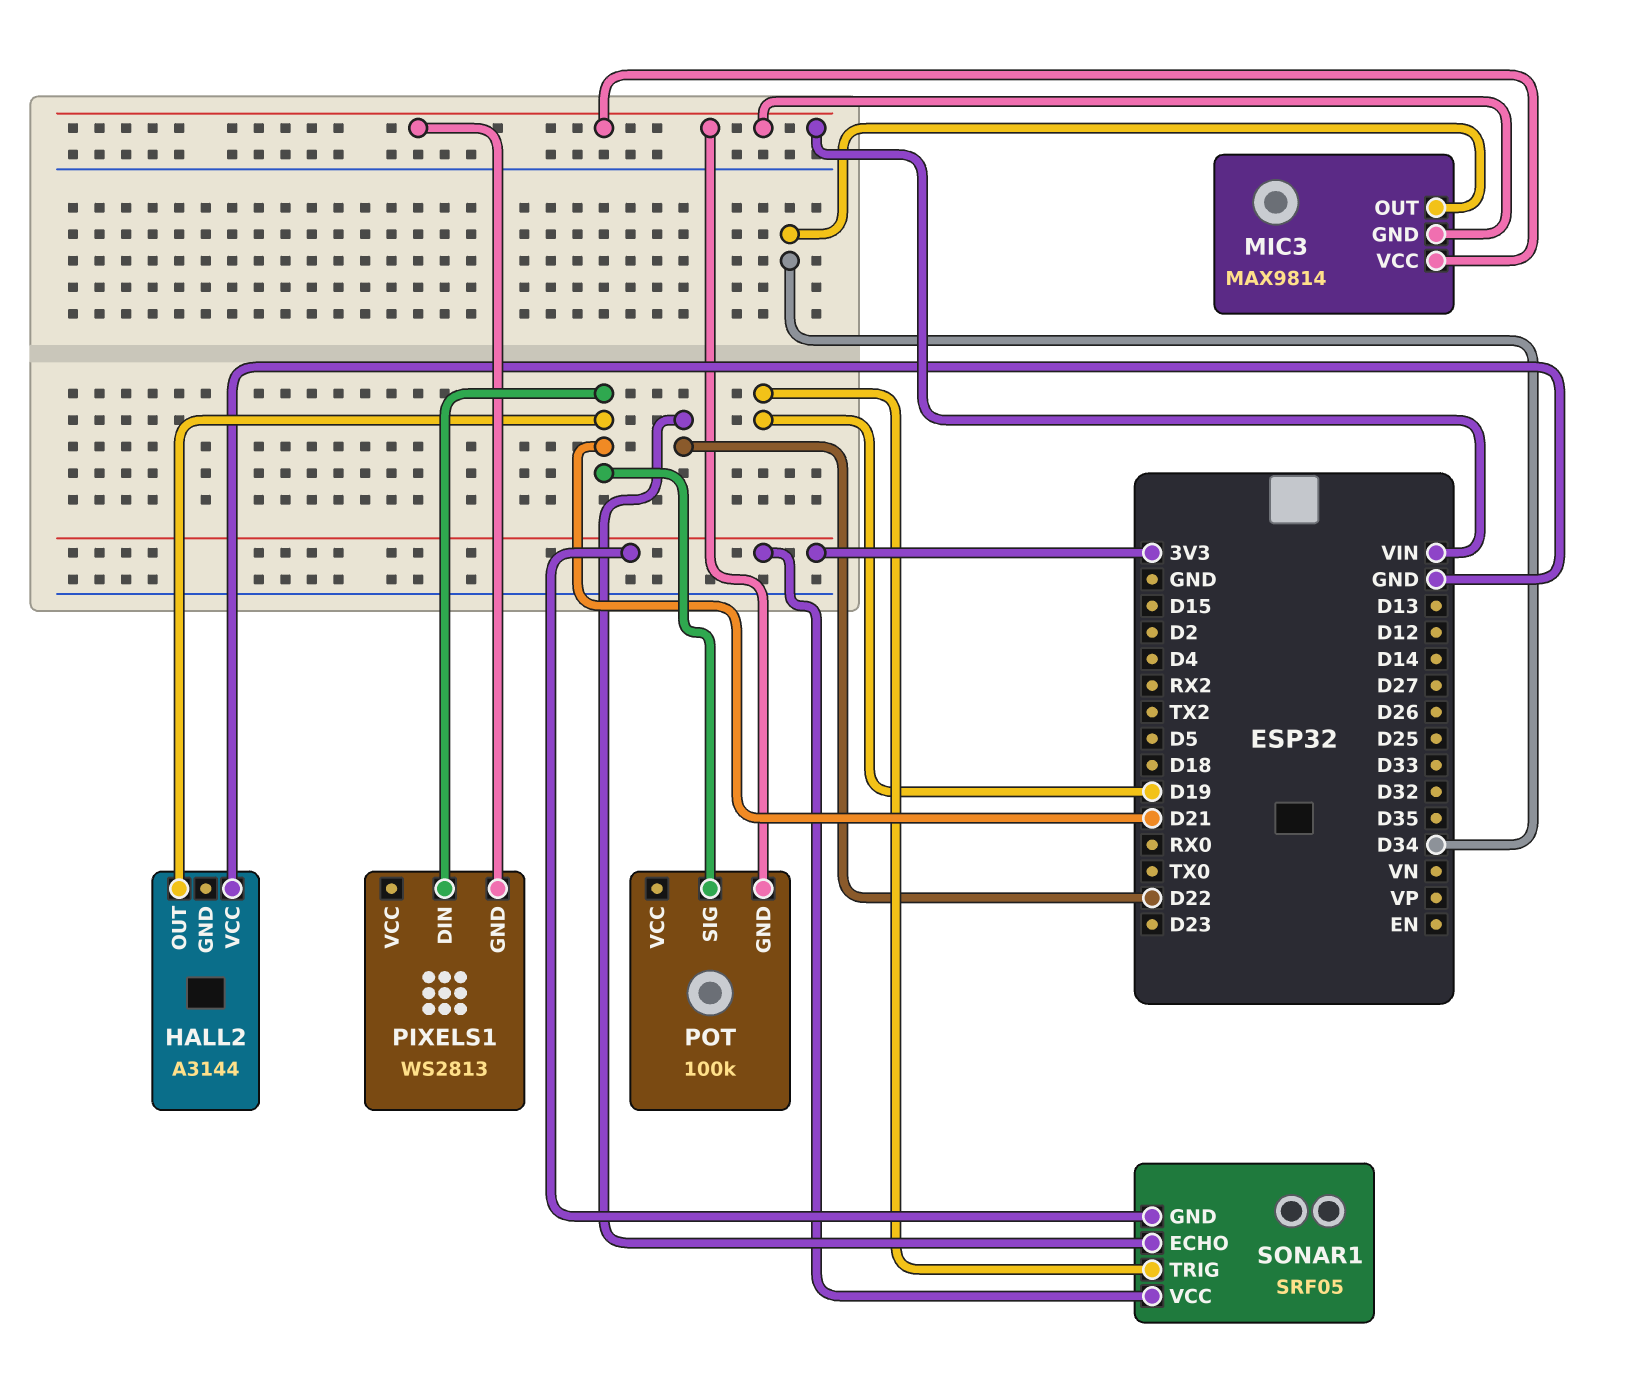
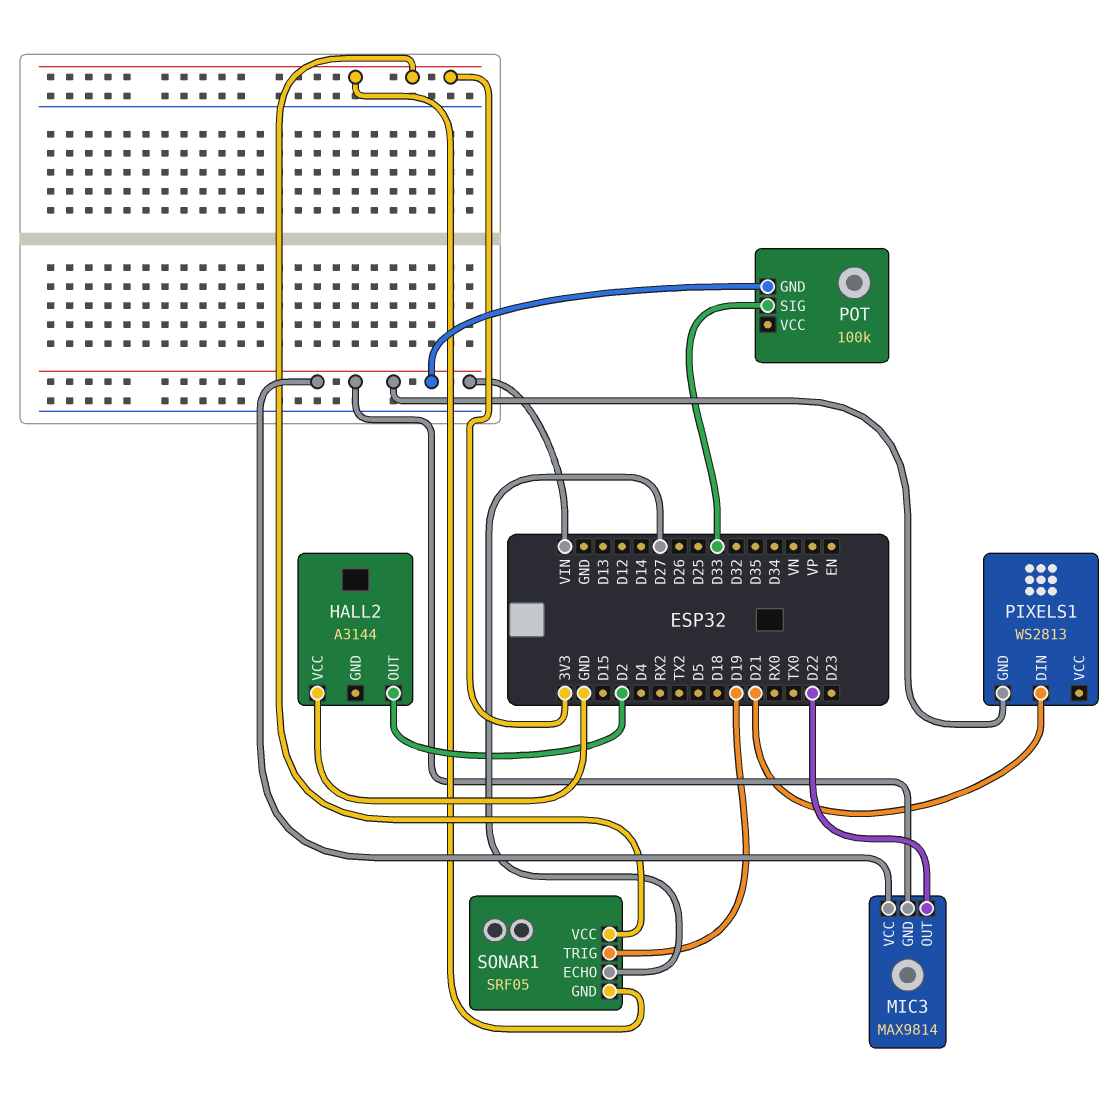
HALL2 pin OUT: D21 -> D2
MIC3 pin OUT: D34 -> D22
POT pin SIG: D21 -> D33
SONAR1 pin ECHO: D22 -> D27

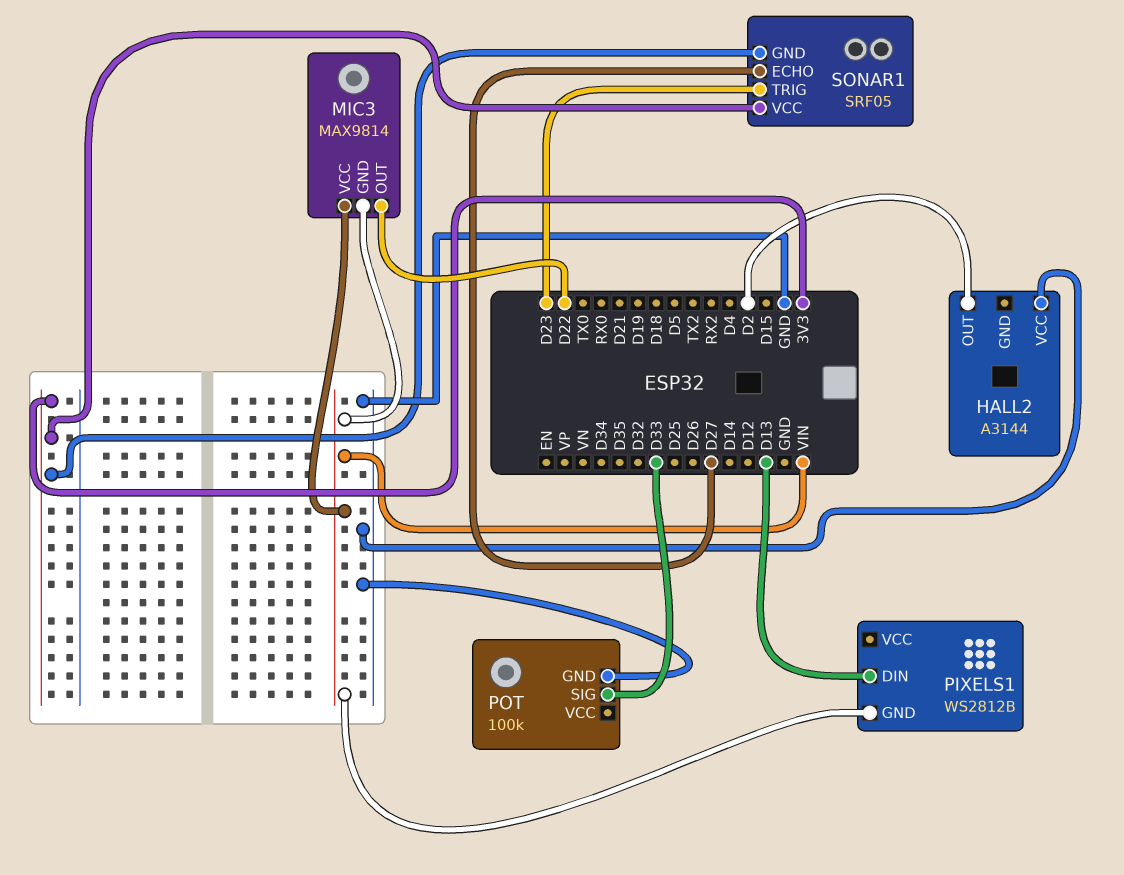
PIXELS1: WS2813 -> WS2812B
PIXELS1 pin DIN: D21 -> D13
POT pin GND: VIN -> GND
SONAR1 pin TRIG: D19 -> D23

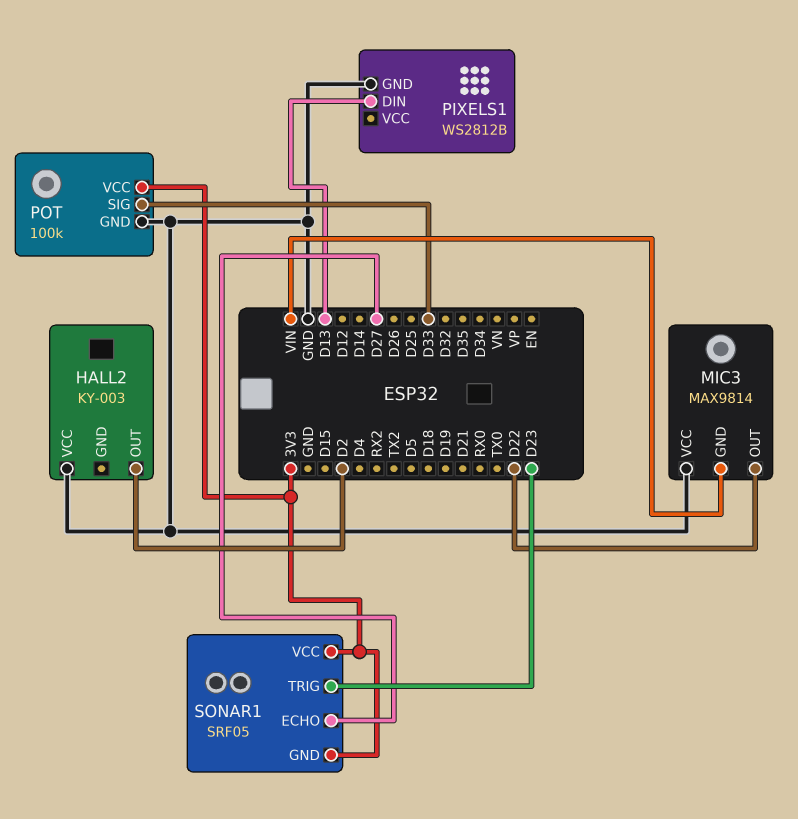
HALL2: A3144 -> KY-003
MIC3 pin VCC: VIN -> GND
PIXELS1 pin GND: VIN -> GND
POT pin VCC: none -> 3V3

